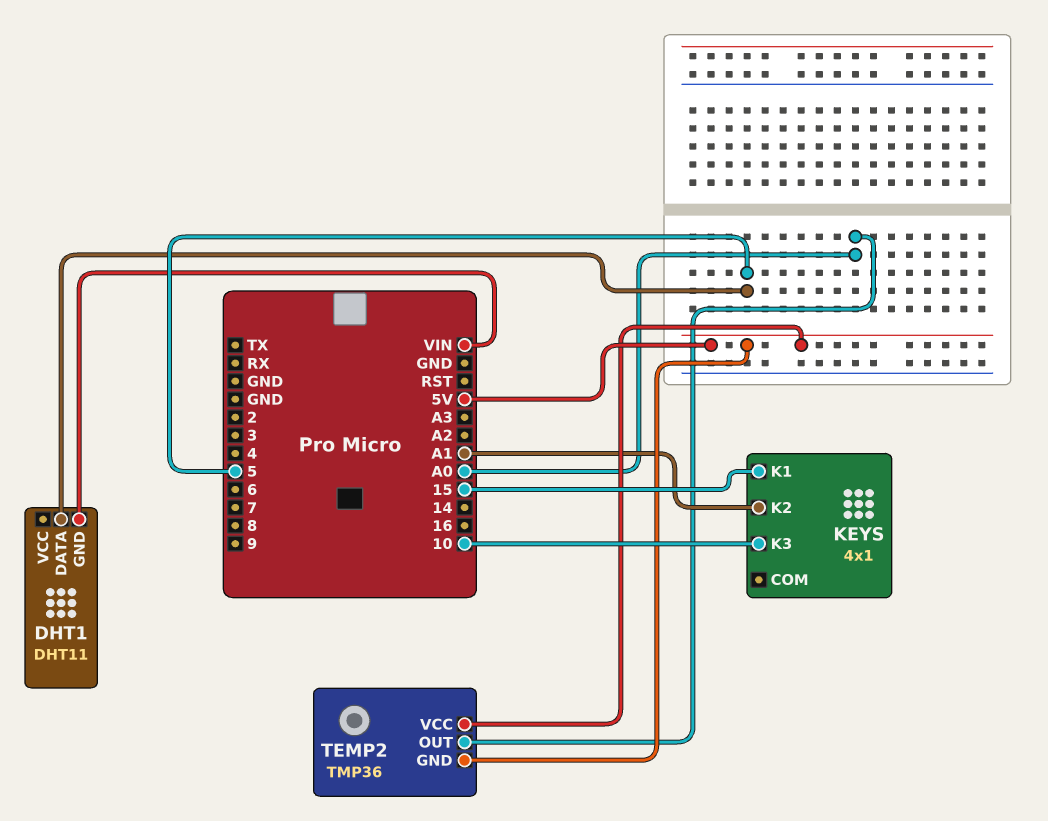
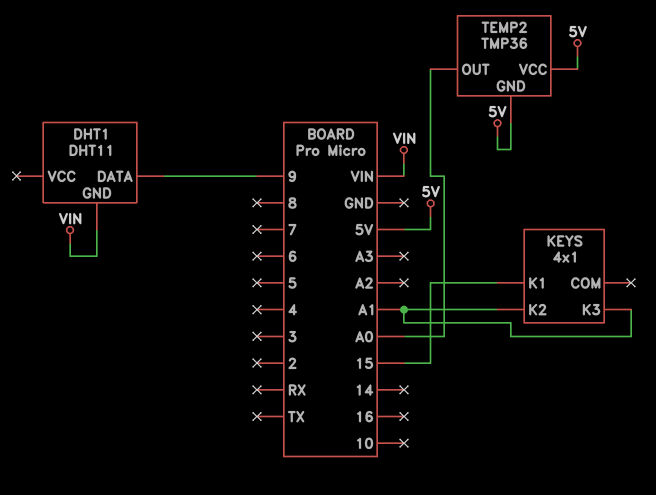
DHT1 pin DATA: 5 -> 9
KEYS pin K3: 10 -> A1

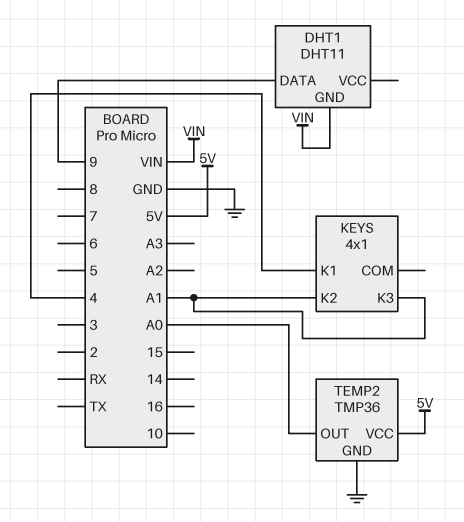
KEYS pin K1: 15 -> 4
TEMP2 pin GND: 5V -> GND

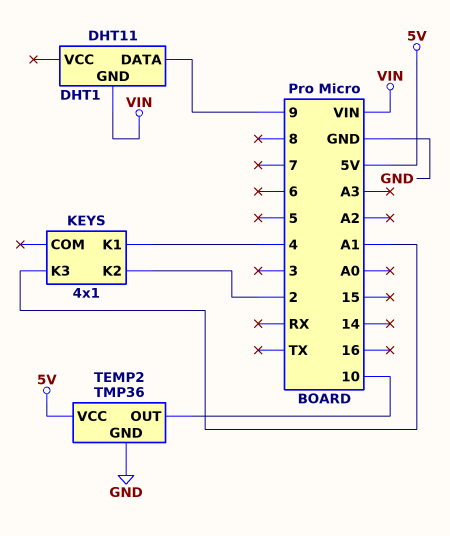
KEYS pin K2: A1 -> 2
TEMP2 pin OUT: A0 -> 10

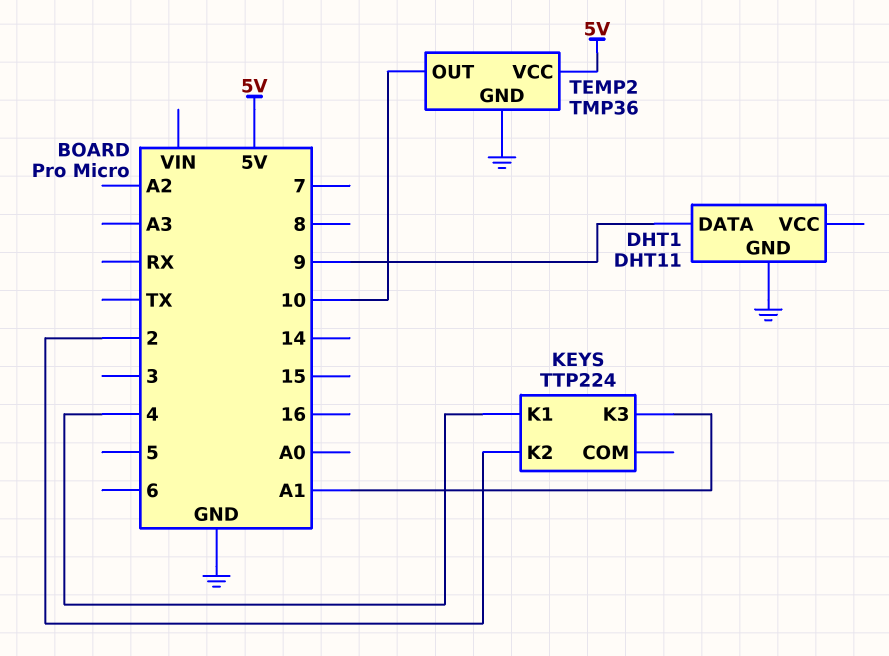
DHT1 pin GND: VIN -> GND
KEYS: 4x1 -> TTP224

